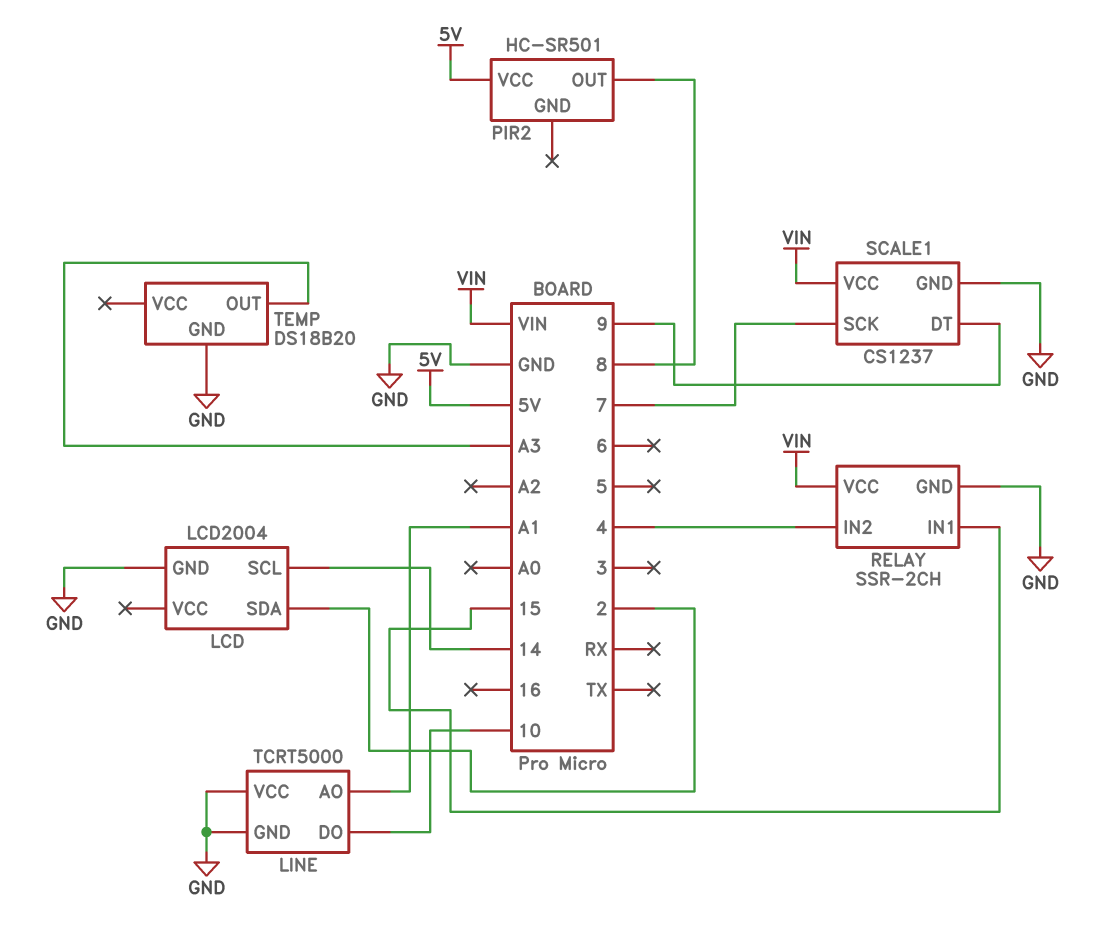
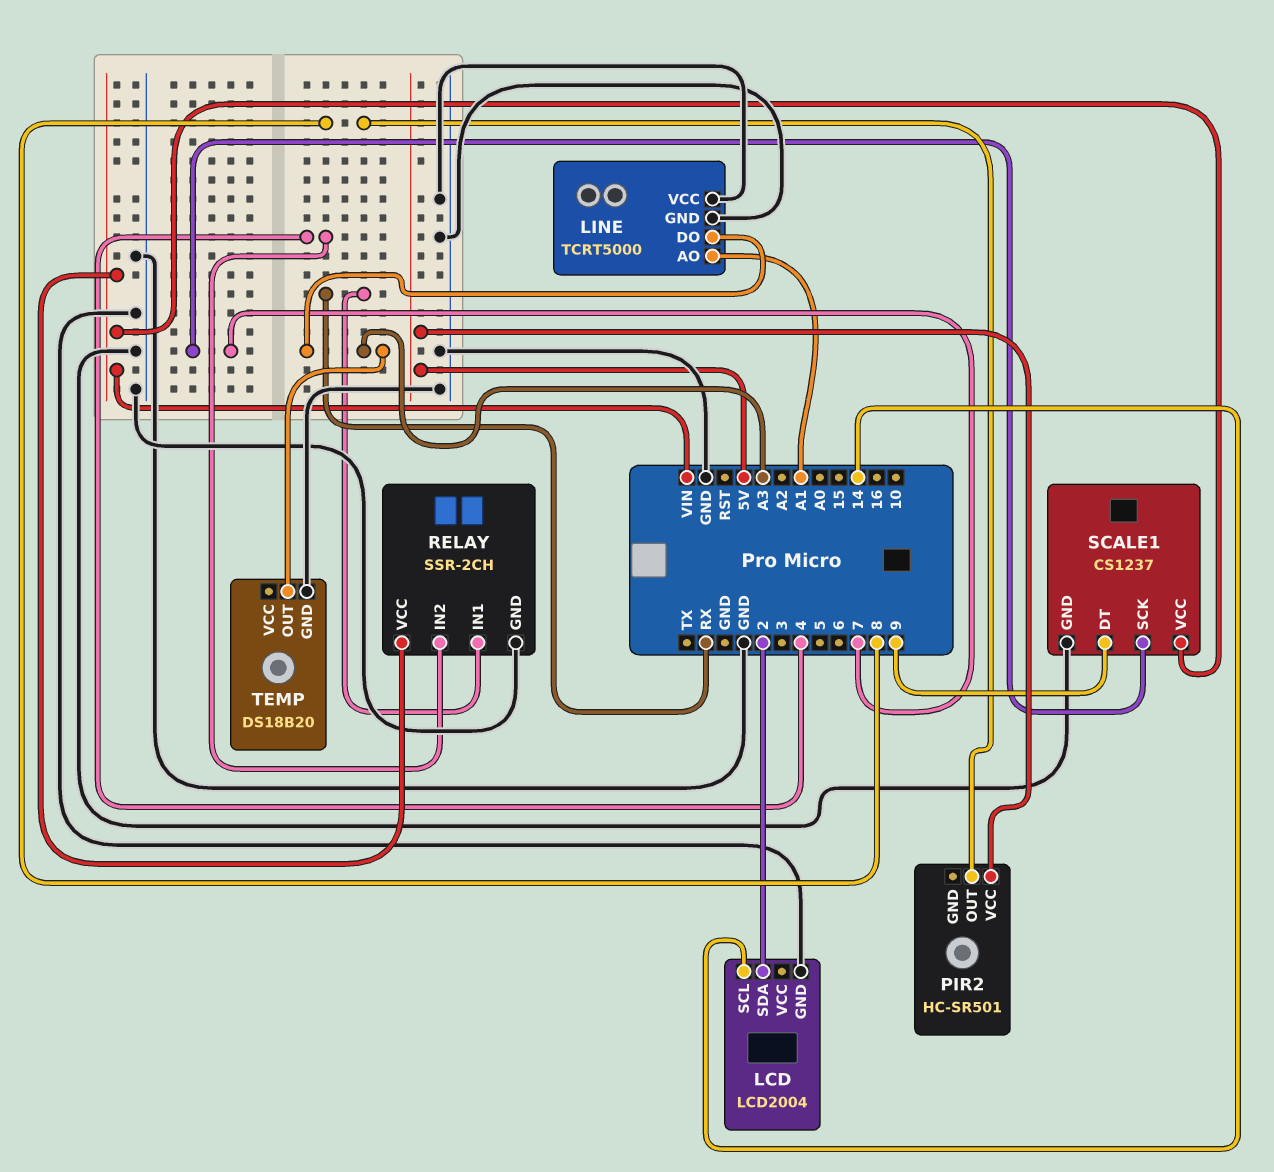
LINE pin DO: 10 -> A3
RELAY pin IN1: 15 -> RX

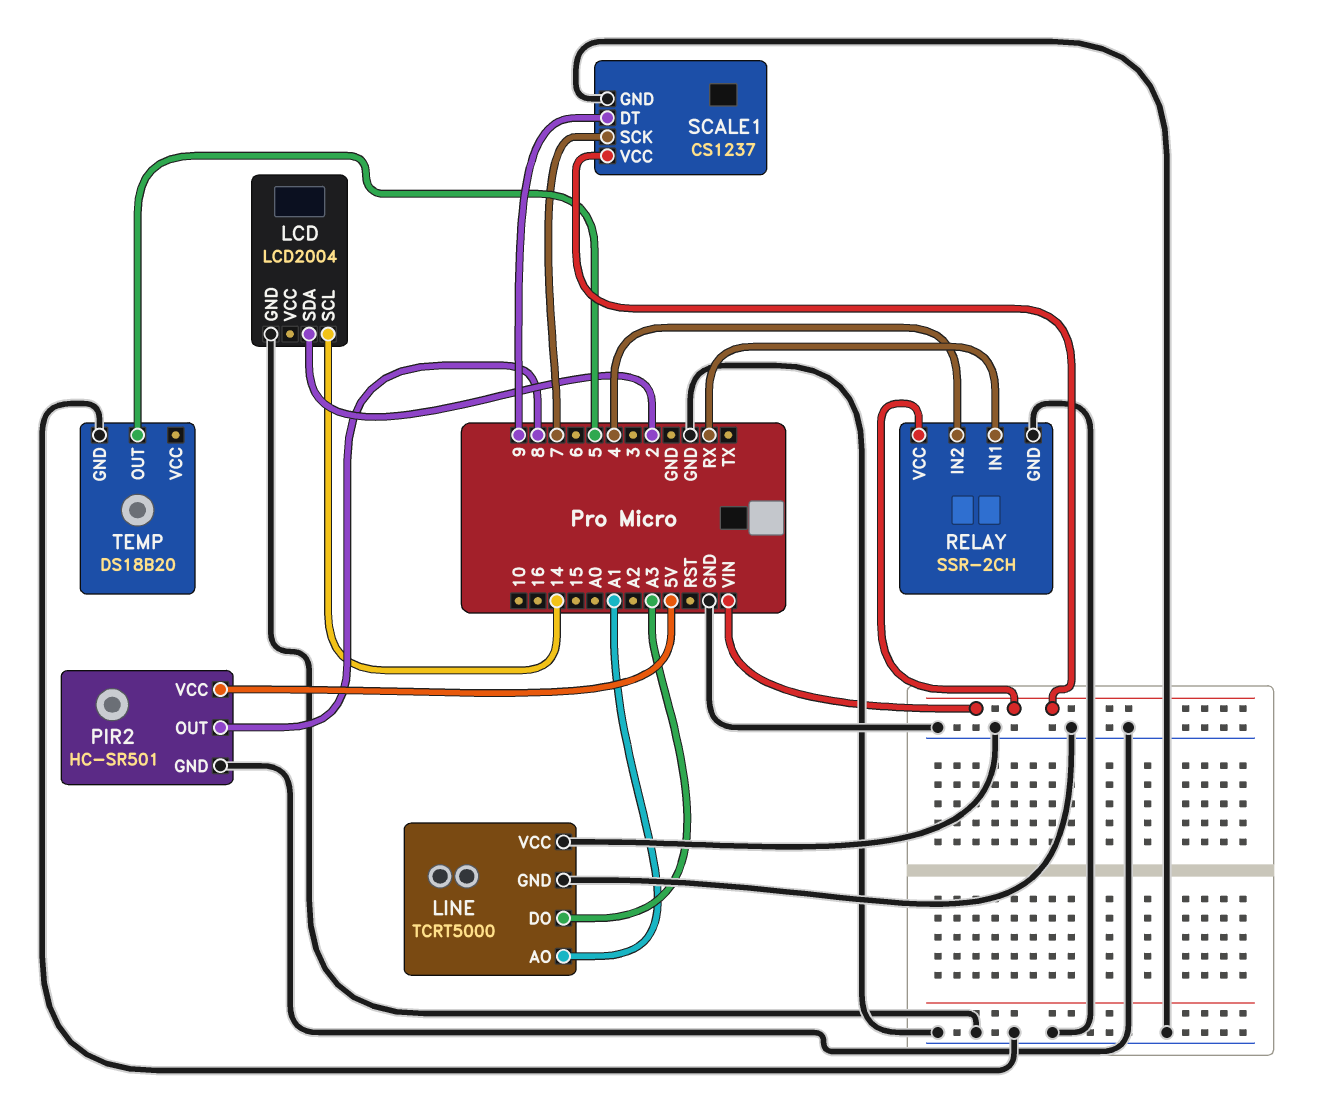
PIR2 pin GND: none -> GND
TEMP pin OUT: A3 -> 5

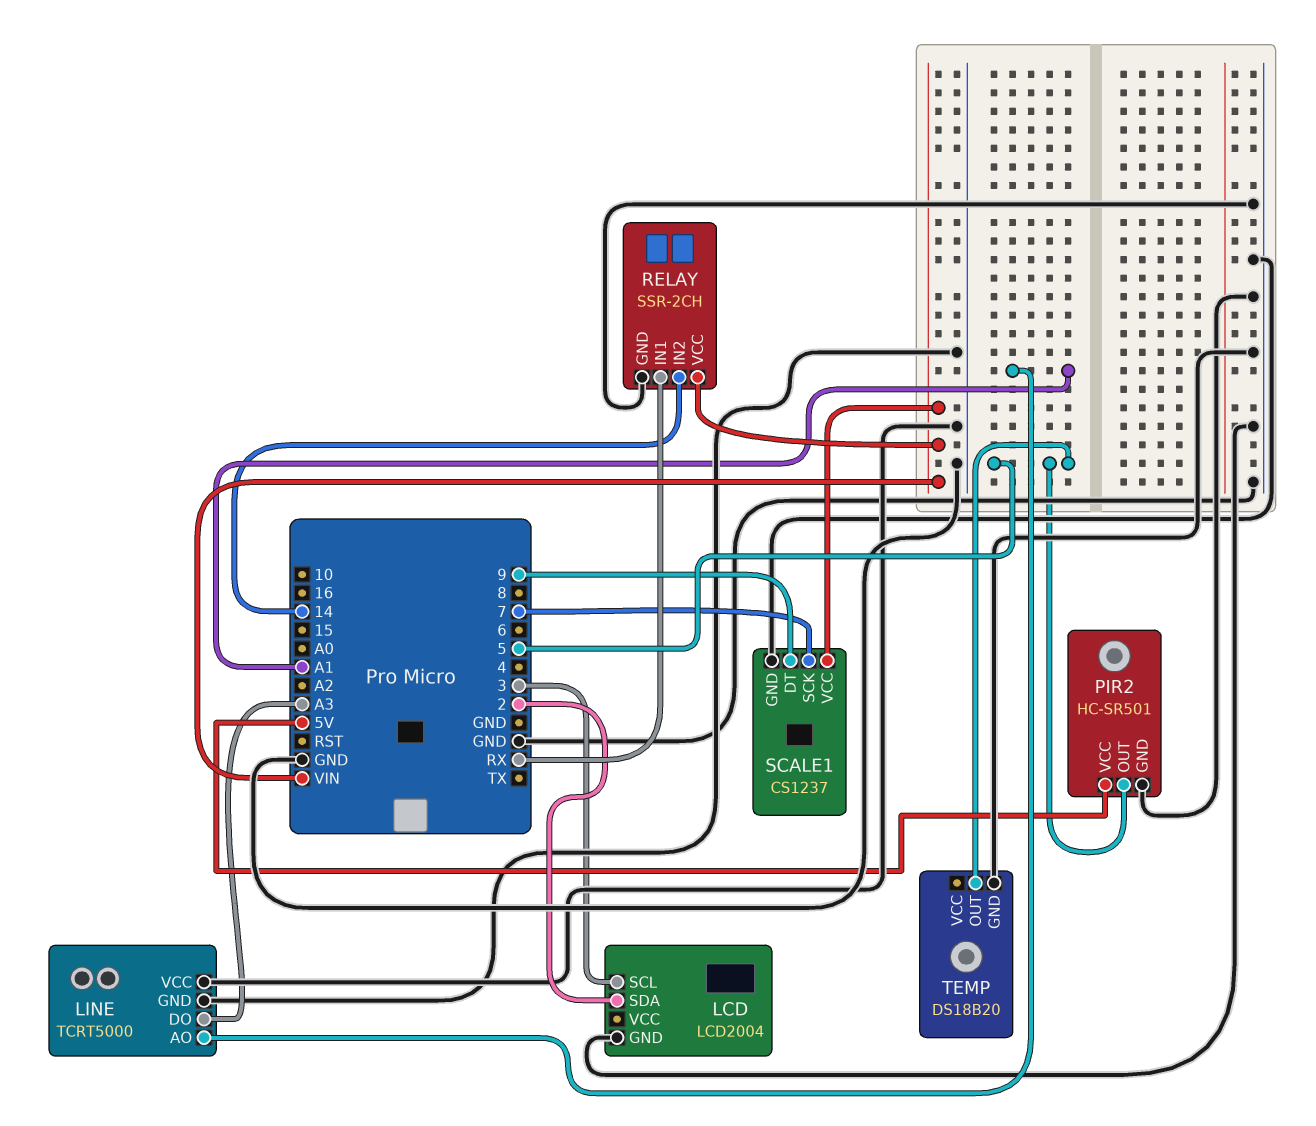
LCD pin SCL: 14 -> 3
PIR2 pin OUT: 8 -> 5
RELAY pin IN2: 4 -> 14

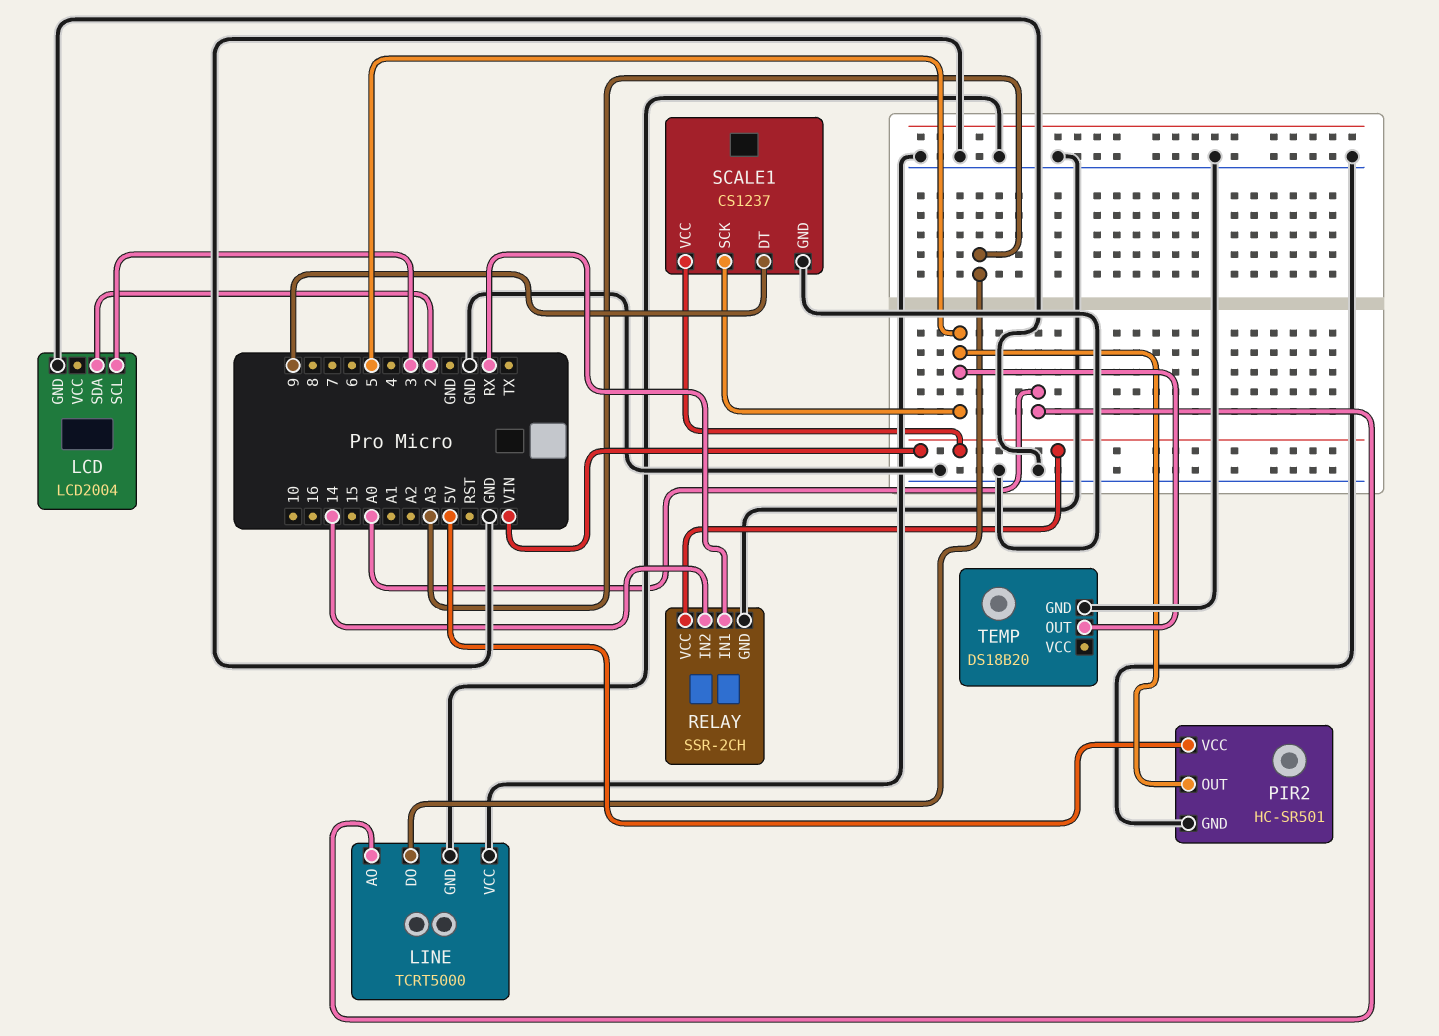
LINE pin AO: A1 -> A0
SCALE1 pin SCK: 7 -> 5

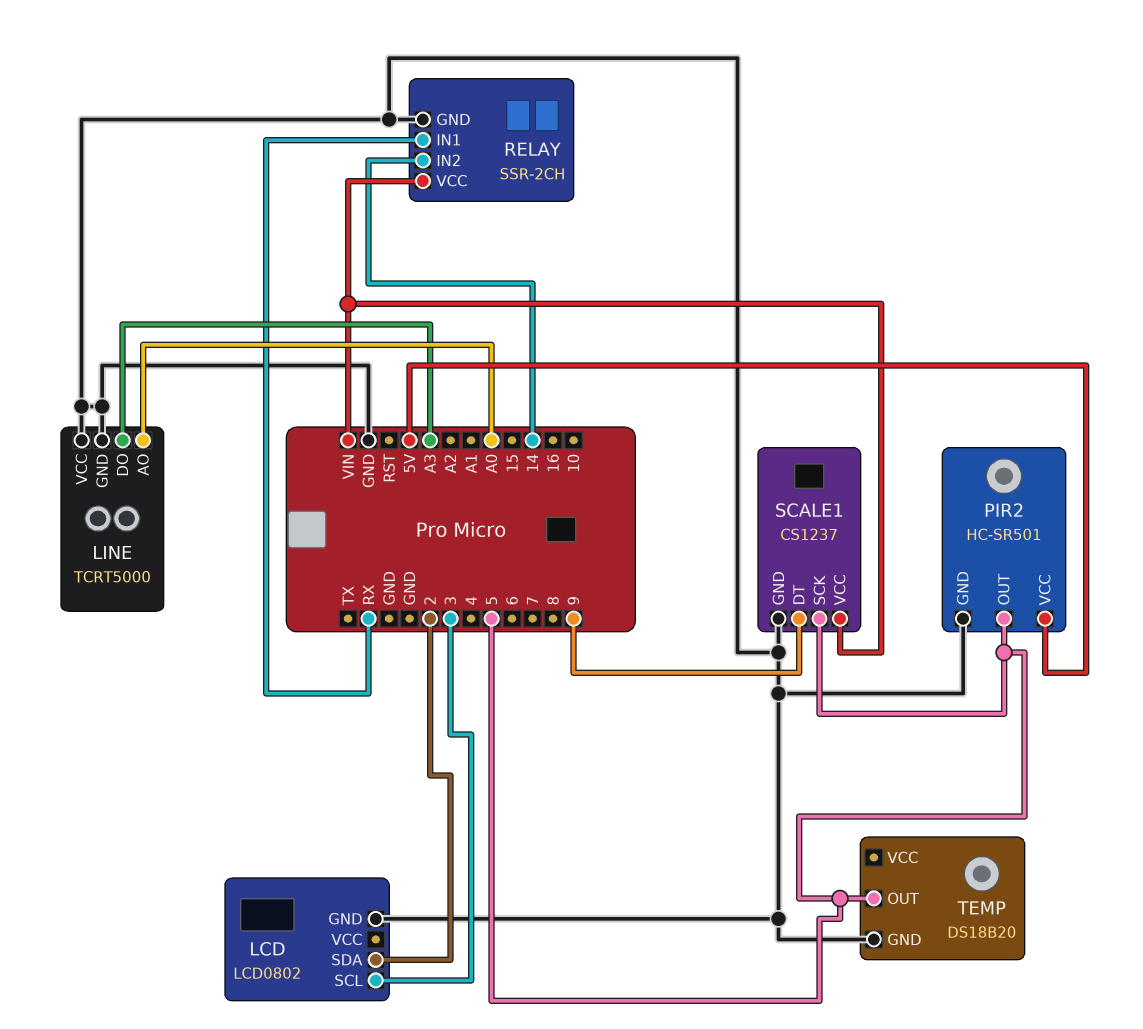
LCD: LCD2004 -> LCD0802

